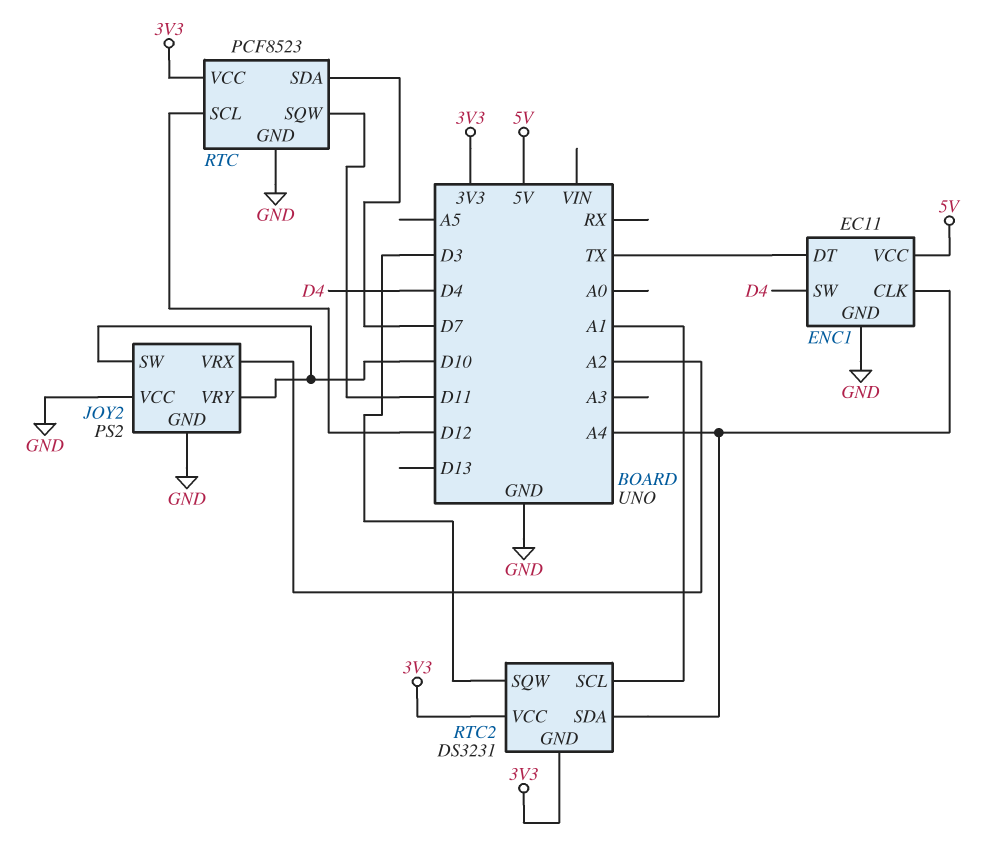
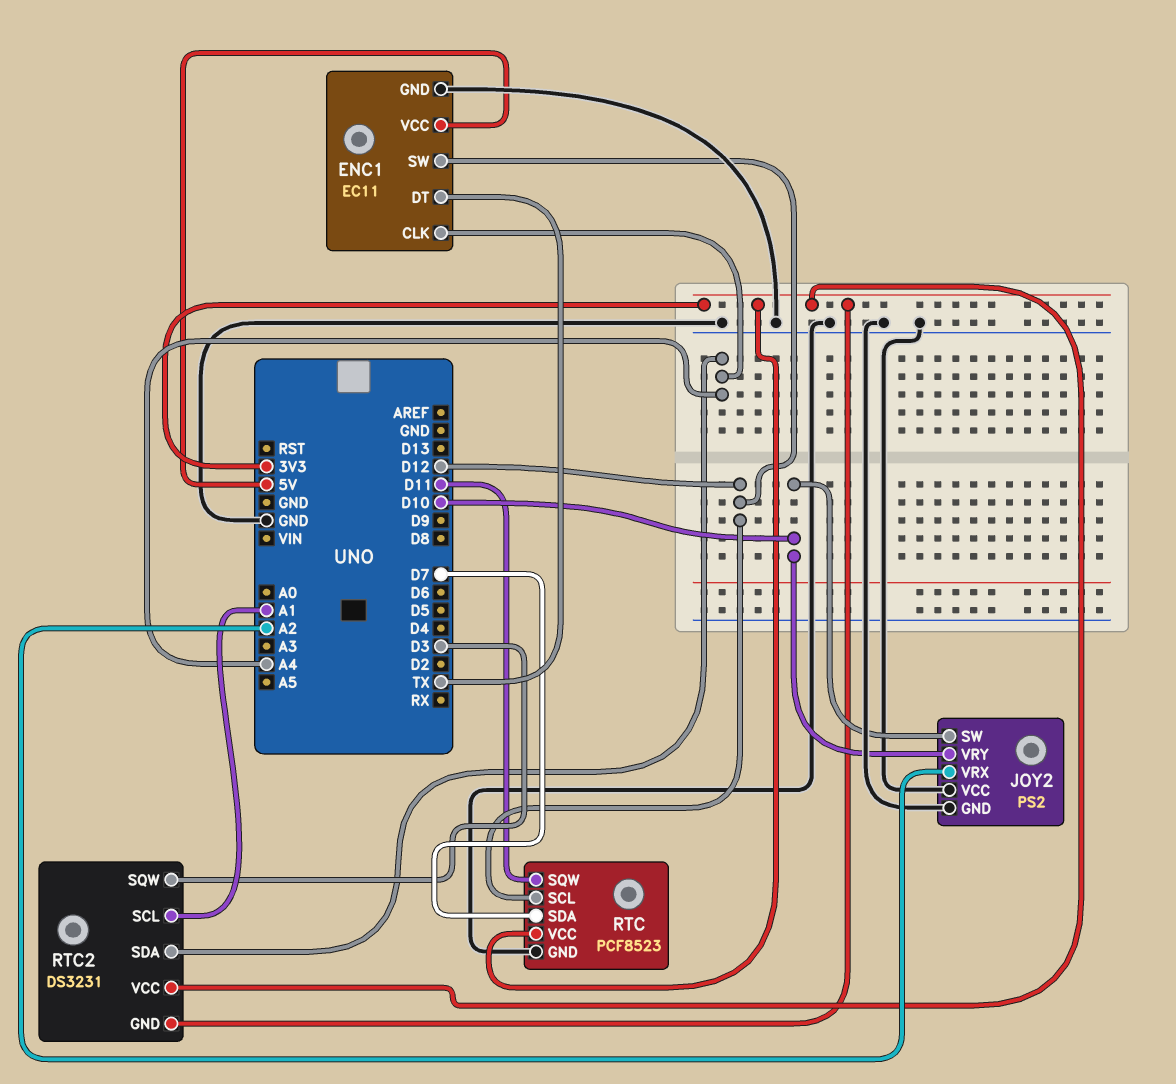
ENC1 pin SW: D4 -> D12

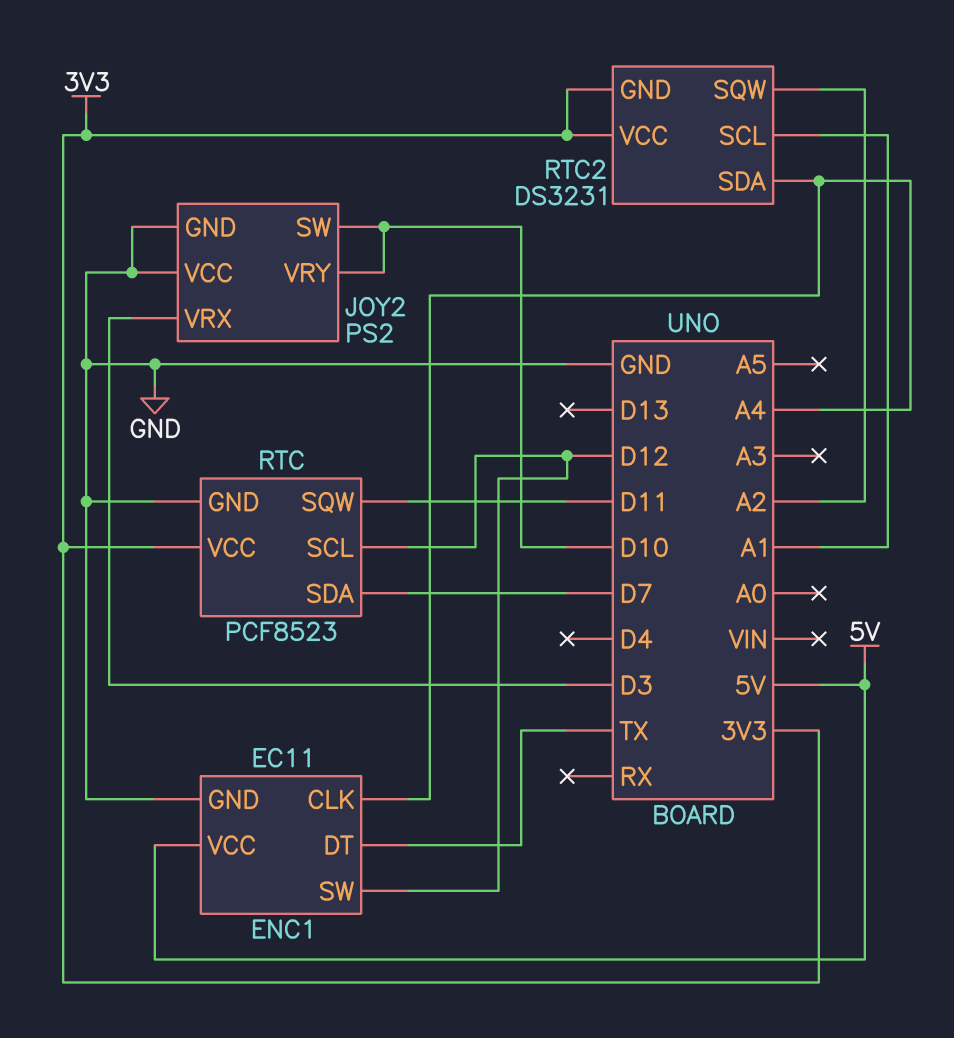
JOY2 pin VRX: A2 -> D3
RTC2 pin SQW: D3 -> A2

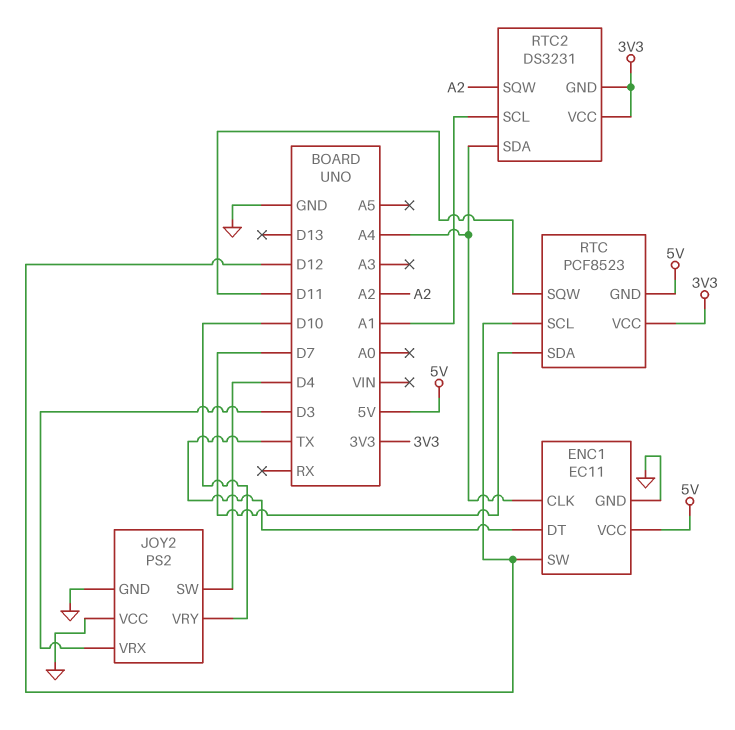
JOY2 pin SW: D10 -> D4
RTC pin GND: GND -> 5V

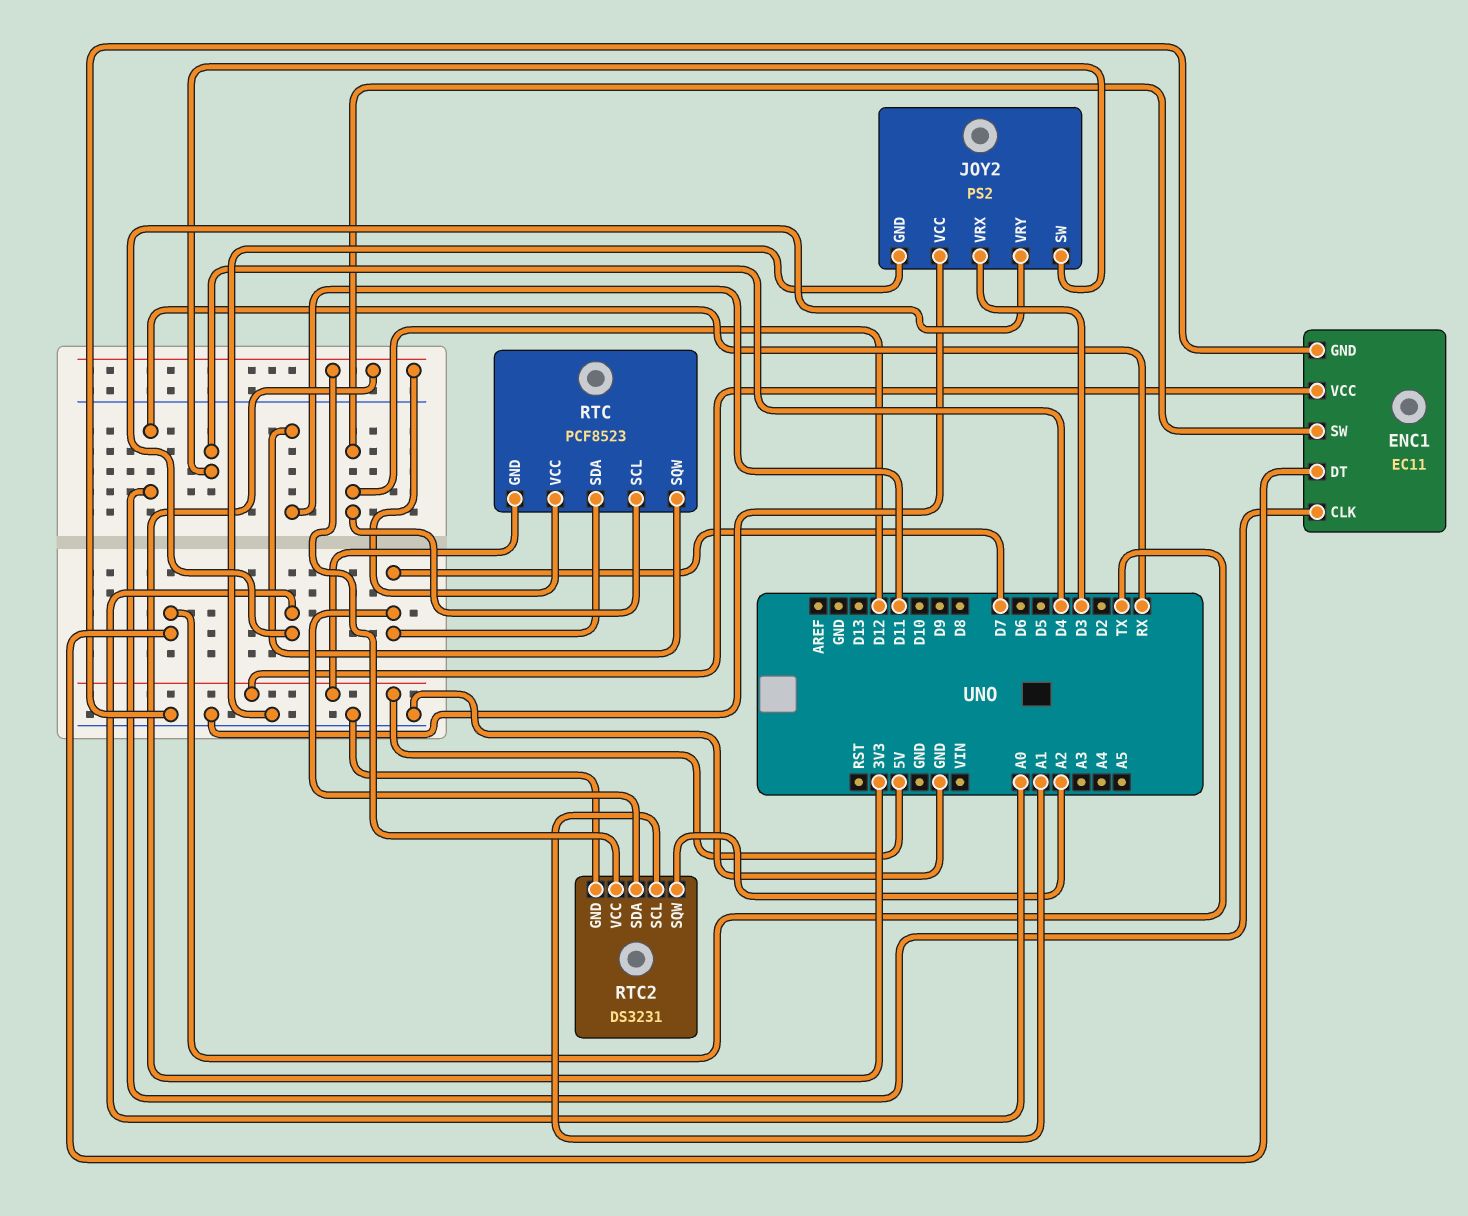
ENC1 pin CLK: A4 -> RX
JOY2 pin VRY: D10 -> A0
RTC2 pin GND: 3V3 -> GND
RTC2 pin SDA: A4 -> D7

